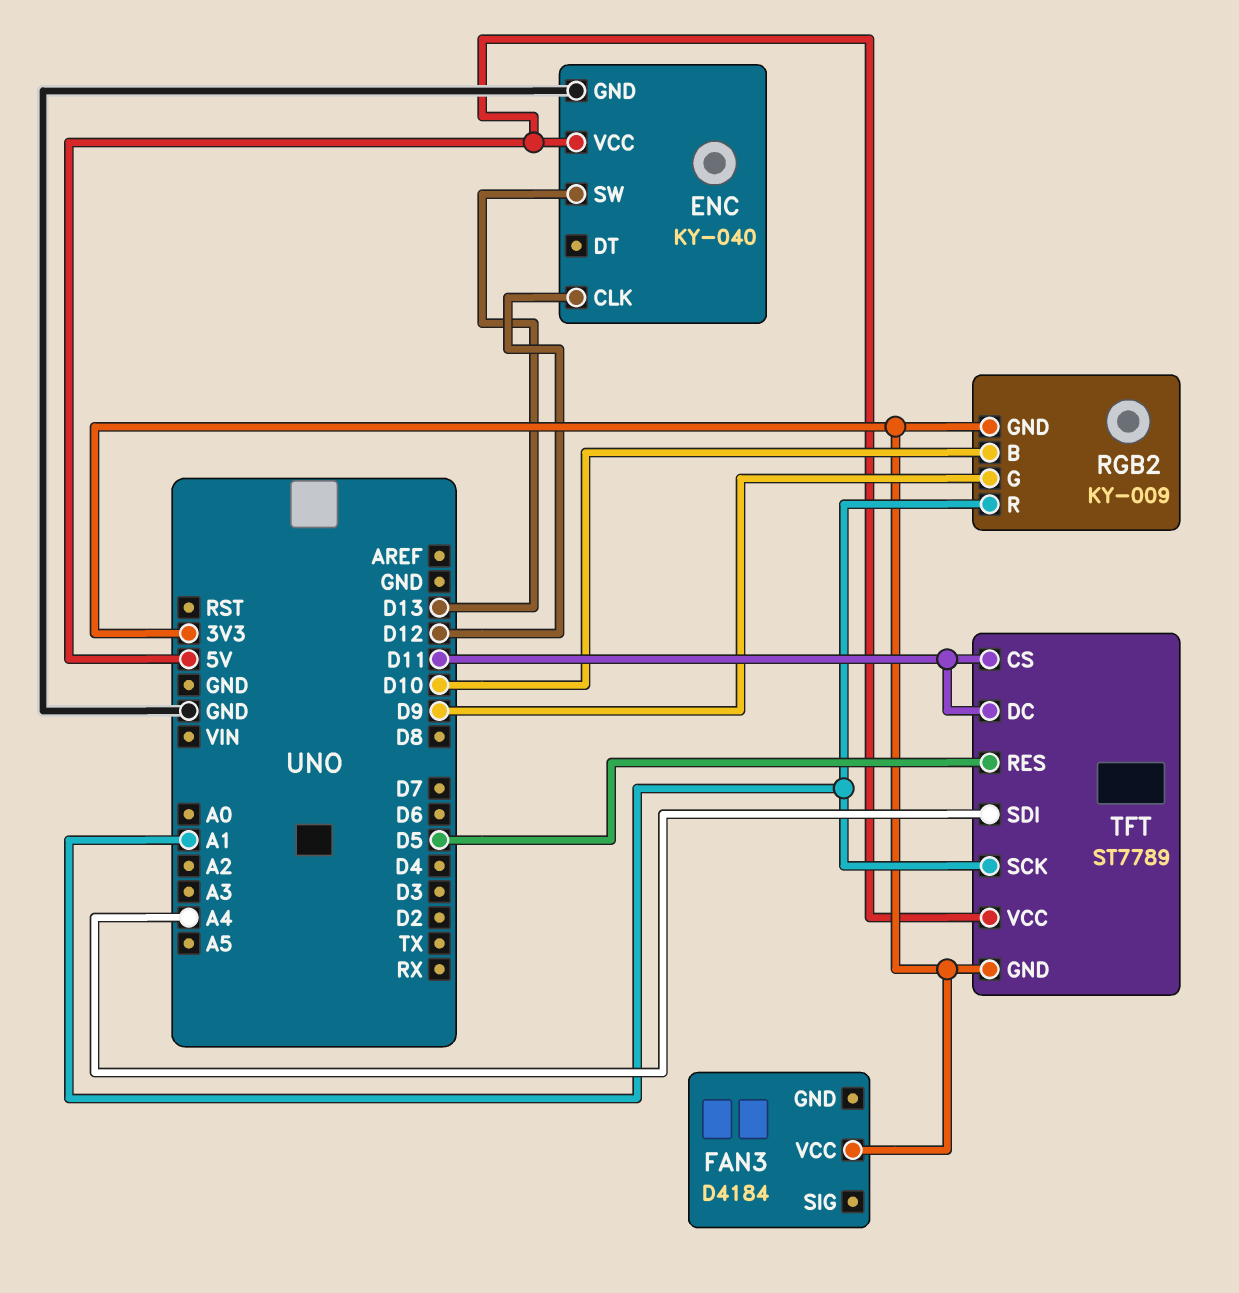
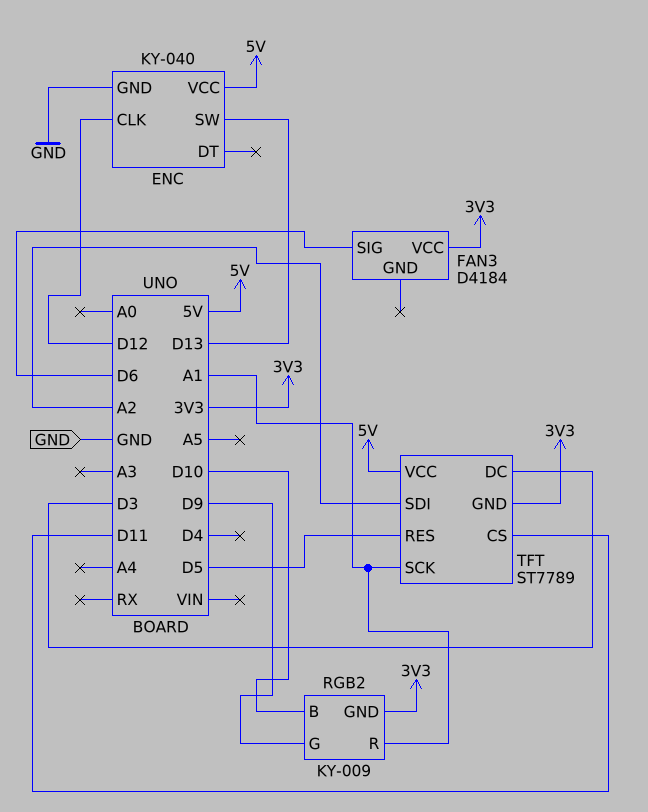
FAN3 pin SIG: none -> D6
TFT pin DC: D11 -> D3
TFT pin SDI: A4 -> A2

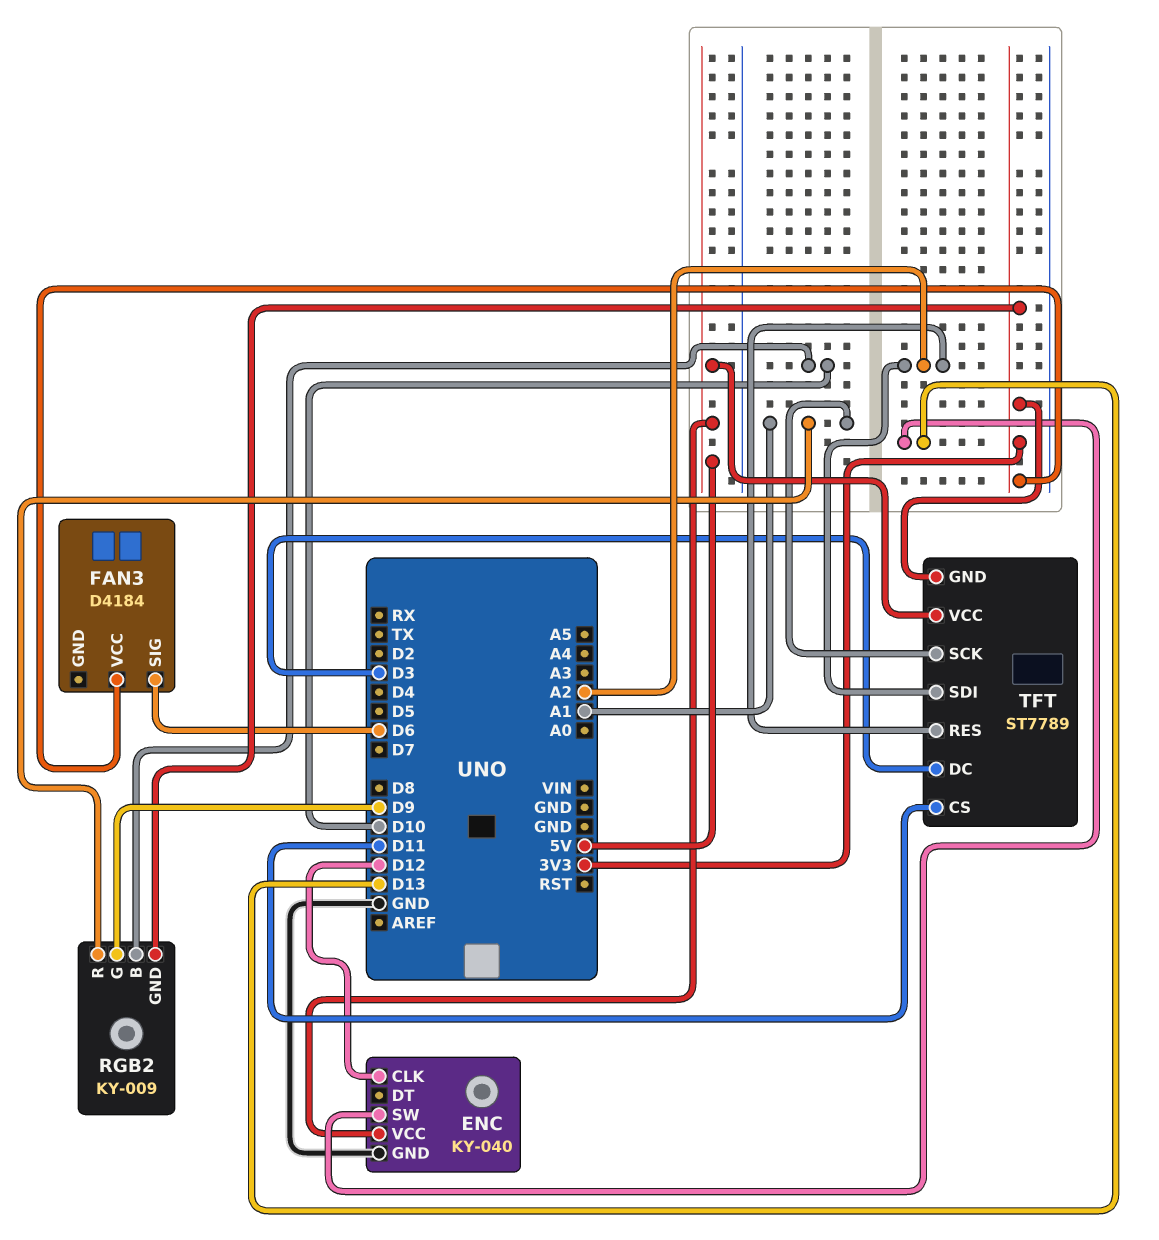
TFT pin RES: D5 -> A2

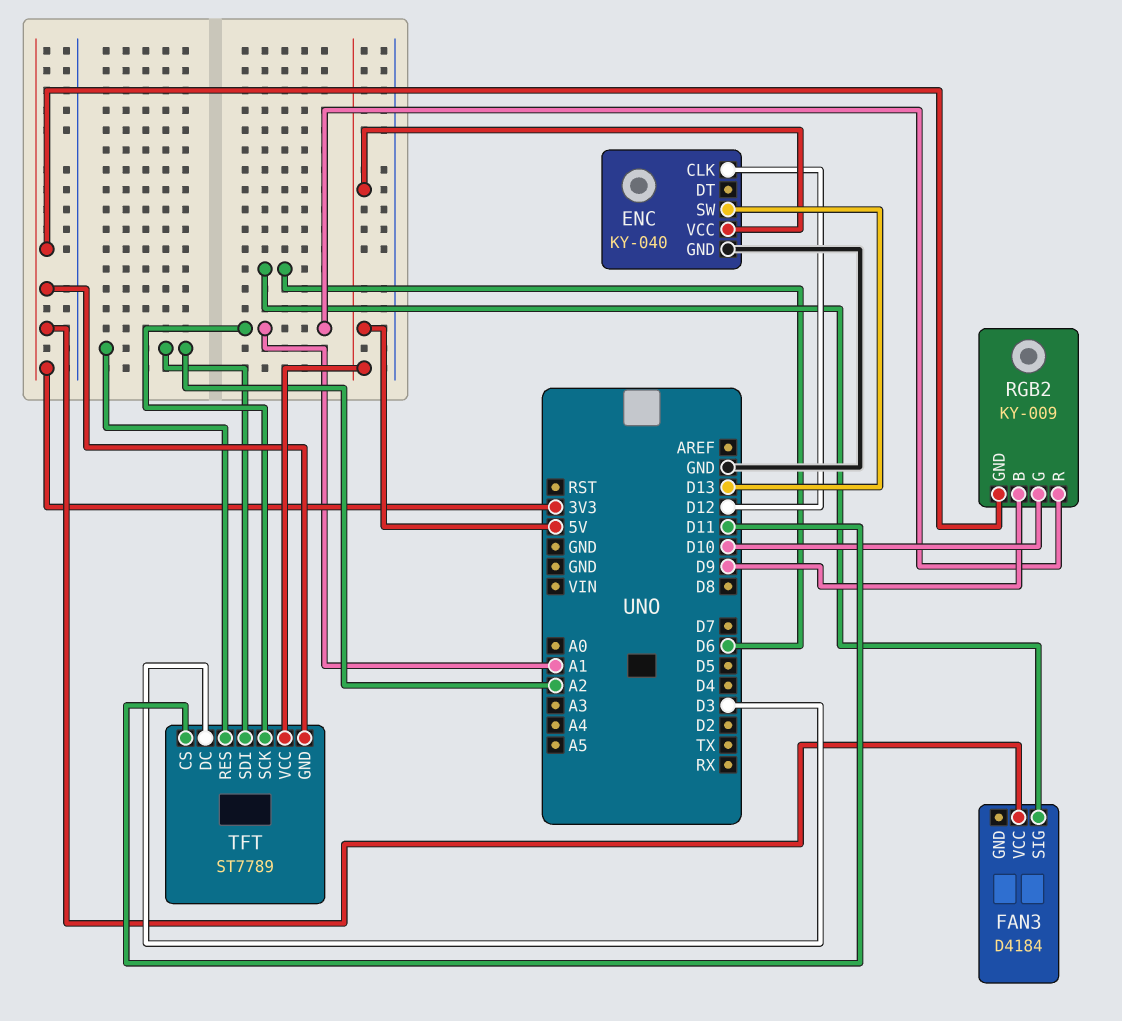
RGB2 pin B: D10 -> D9
RGB2 pin G: D9 -> D10

